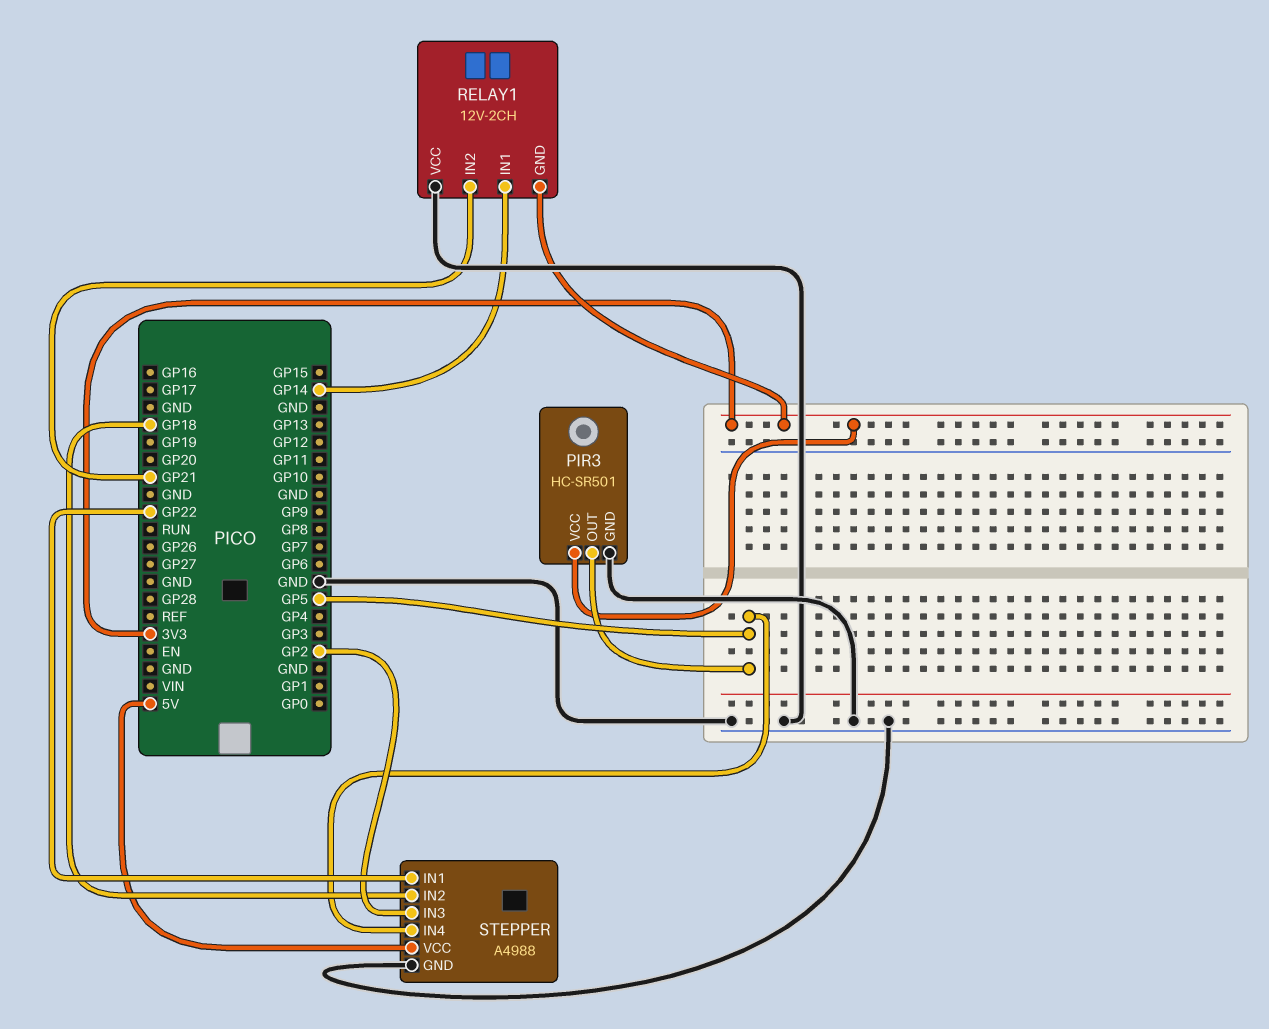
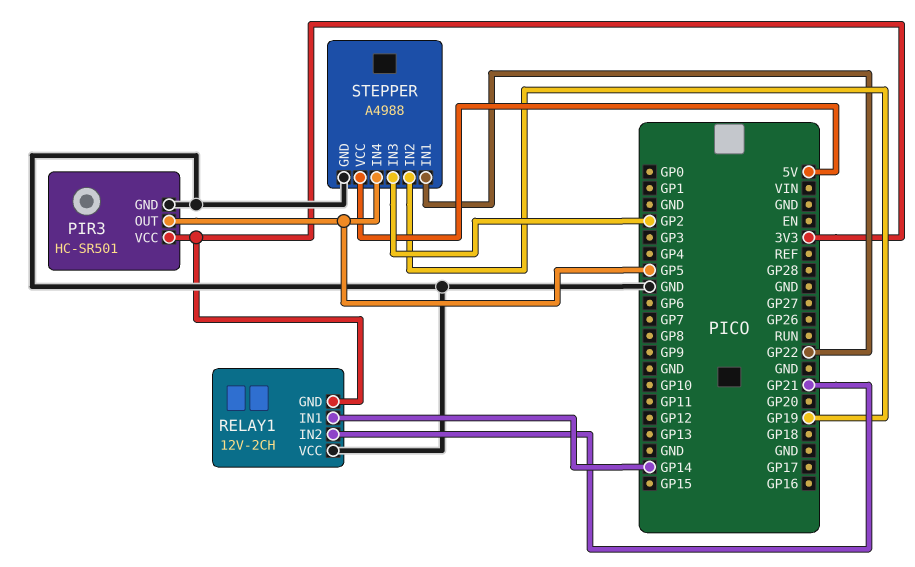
STEPPER pin IN2: GP18 -> GP19

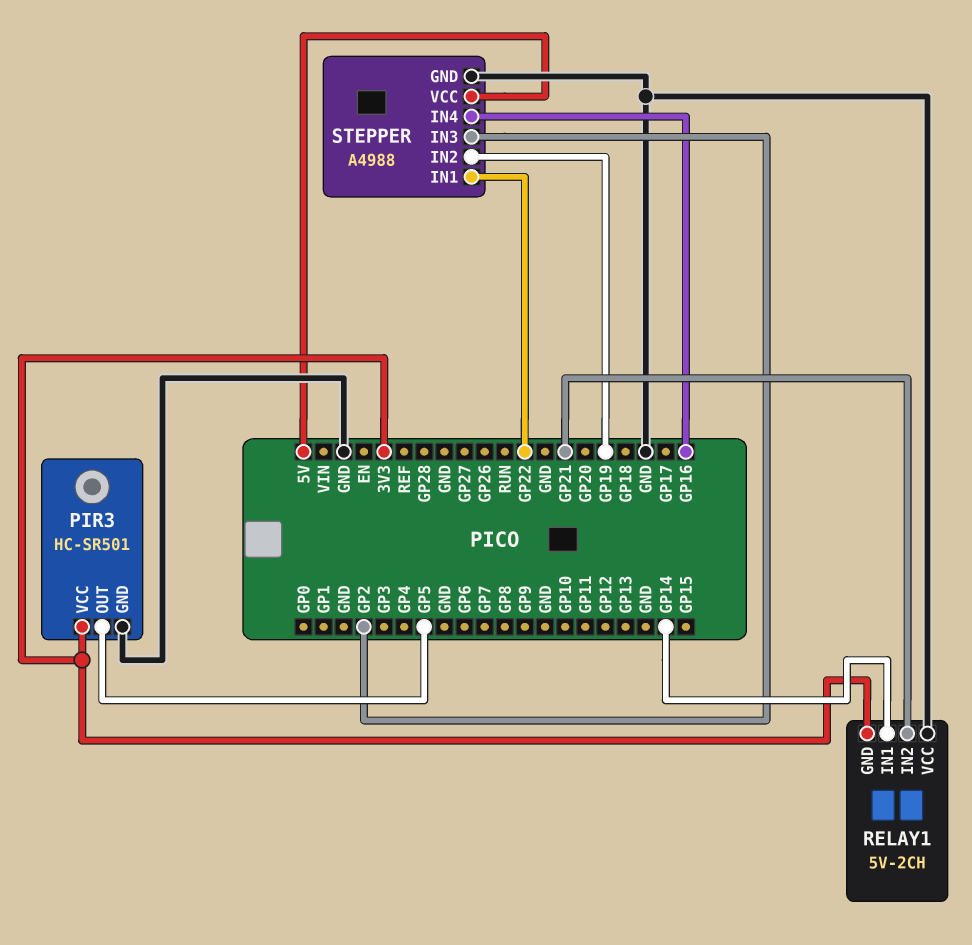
RELAY1: 12V-2CH -> 5V-2CH
STEPPER pin IN4: GP5 -> GP16

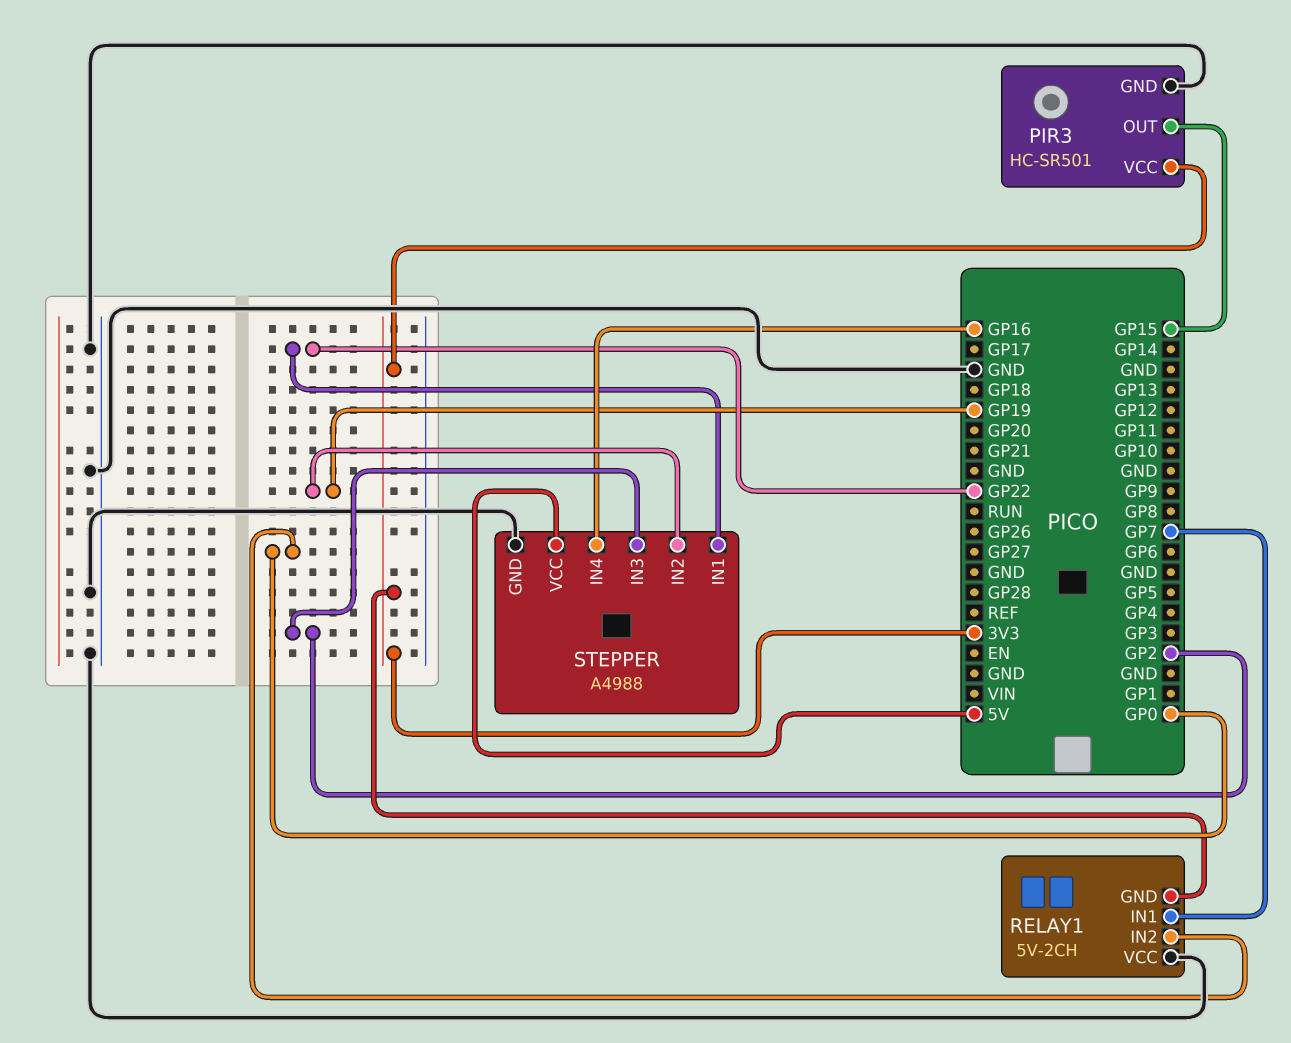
PIR3 pin OUT: GP5 -> GP15
RELAY1 pin IN1: GP14 -> GP7
RELAY1 pin IN2: GP21 -> GP0

